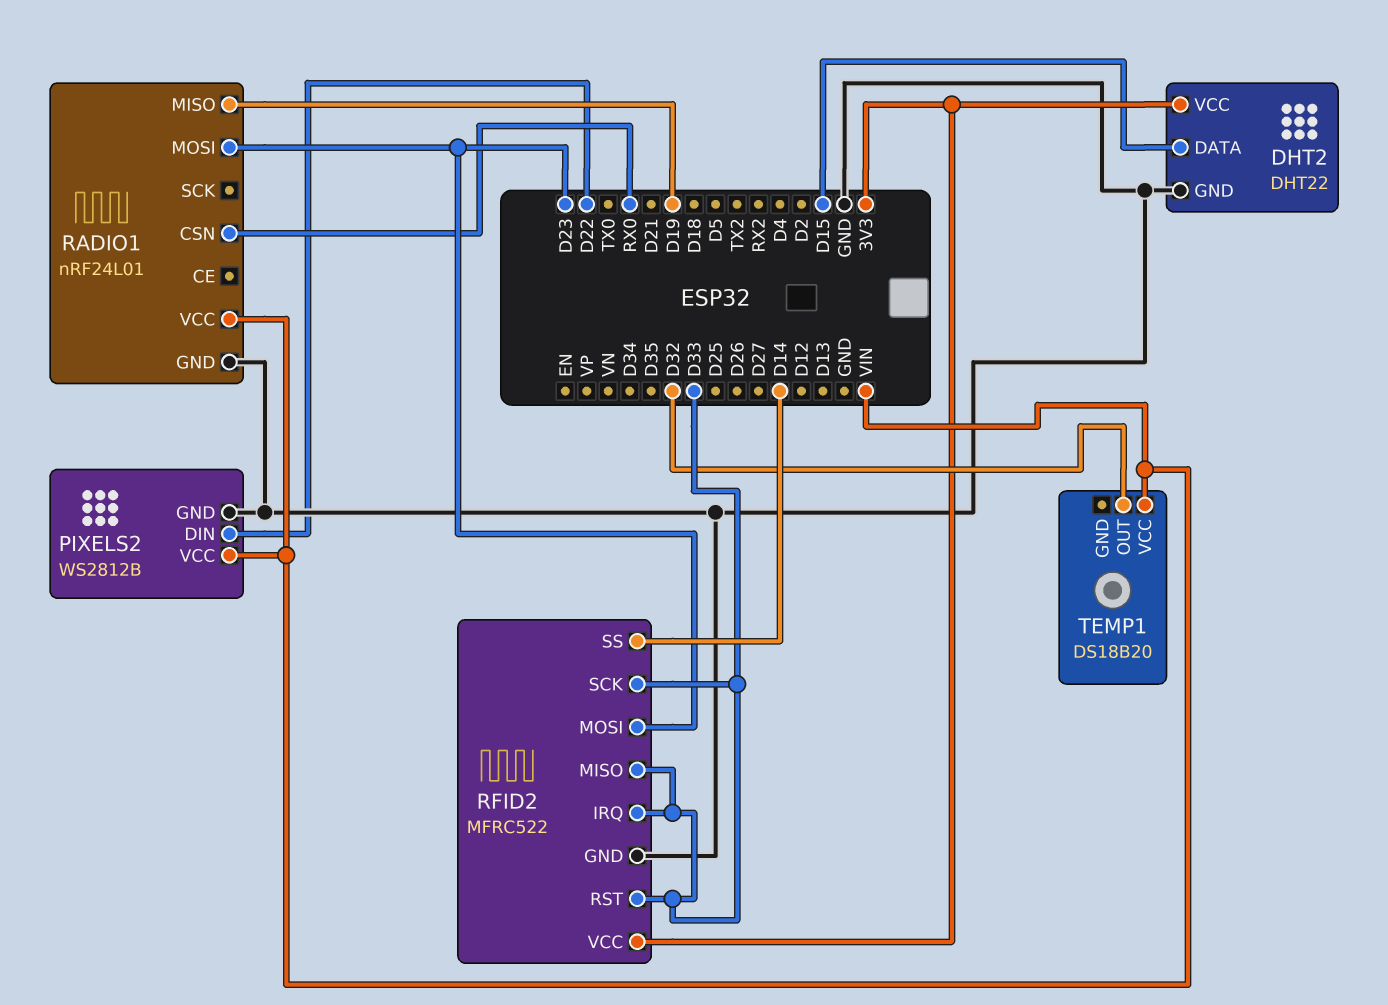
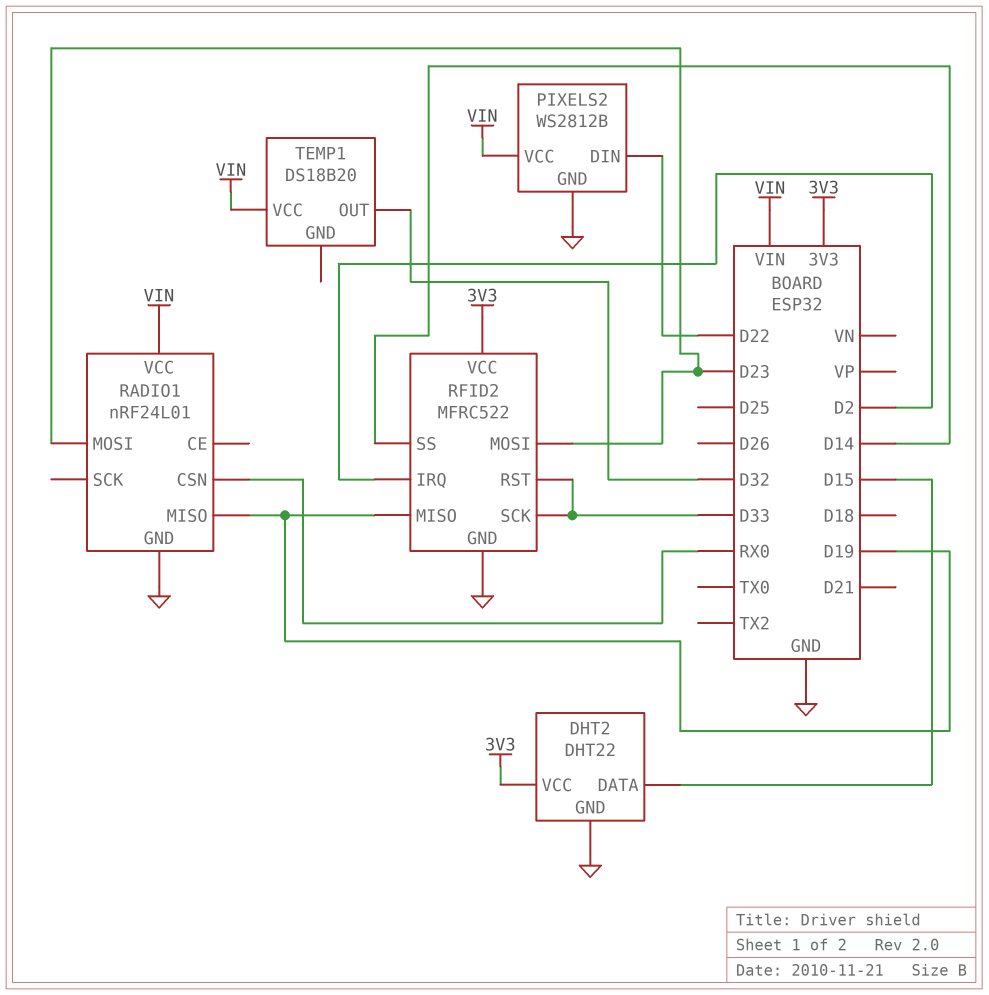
RFID2 pin IRQ: D33 -> D2
RFID2 pin MISO: D33 -> D19

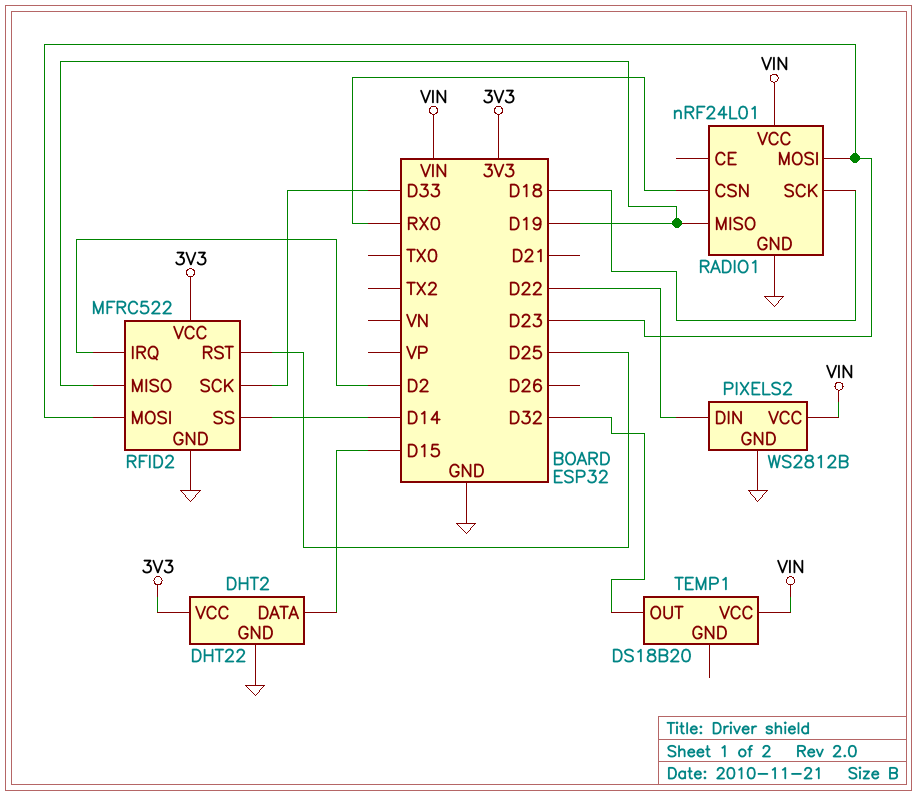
RADIO1 pin SCK: none -> D18
RFID2 pin RST: D33 -> D25

